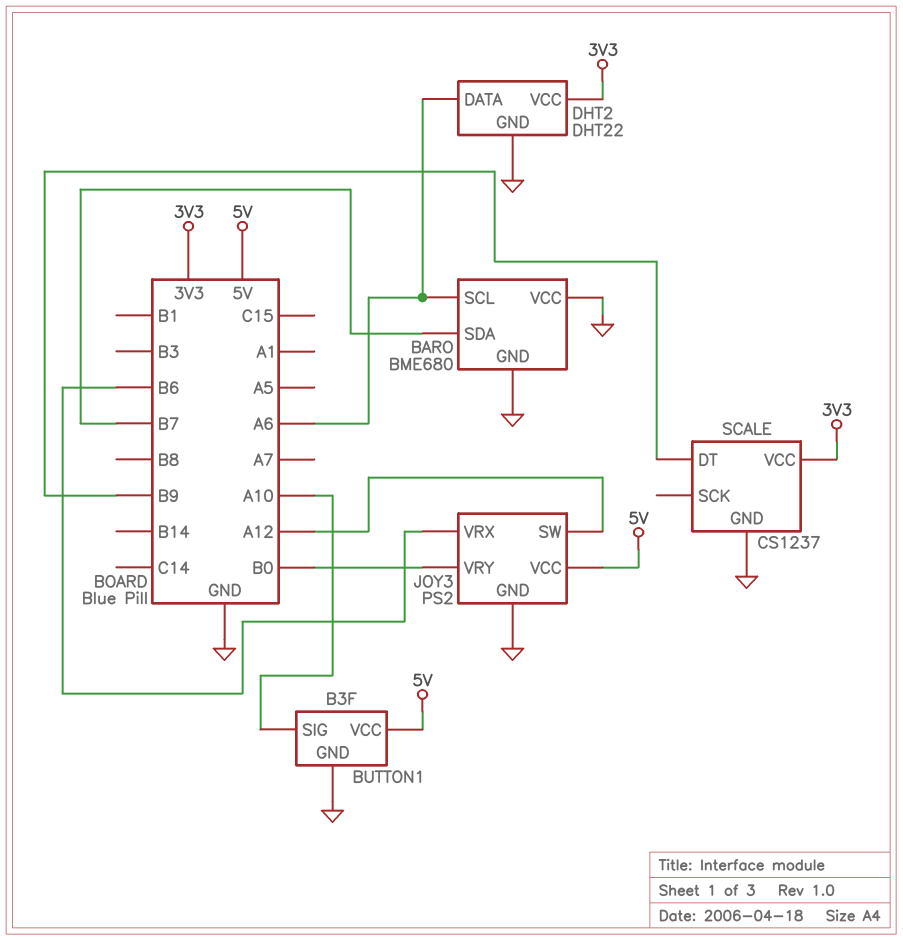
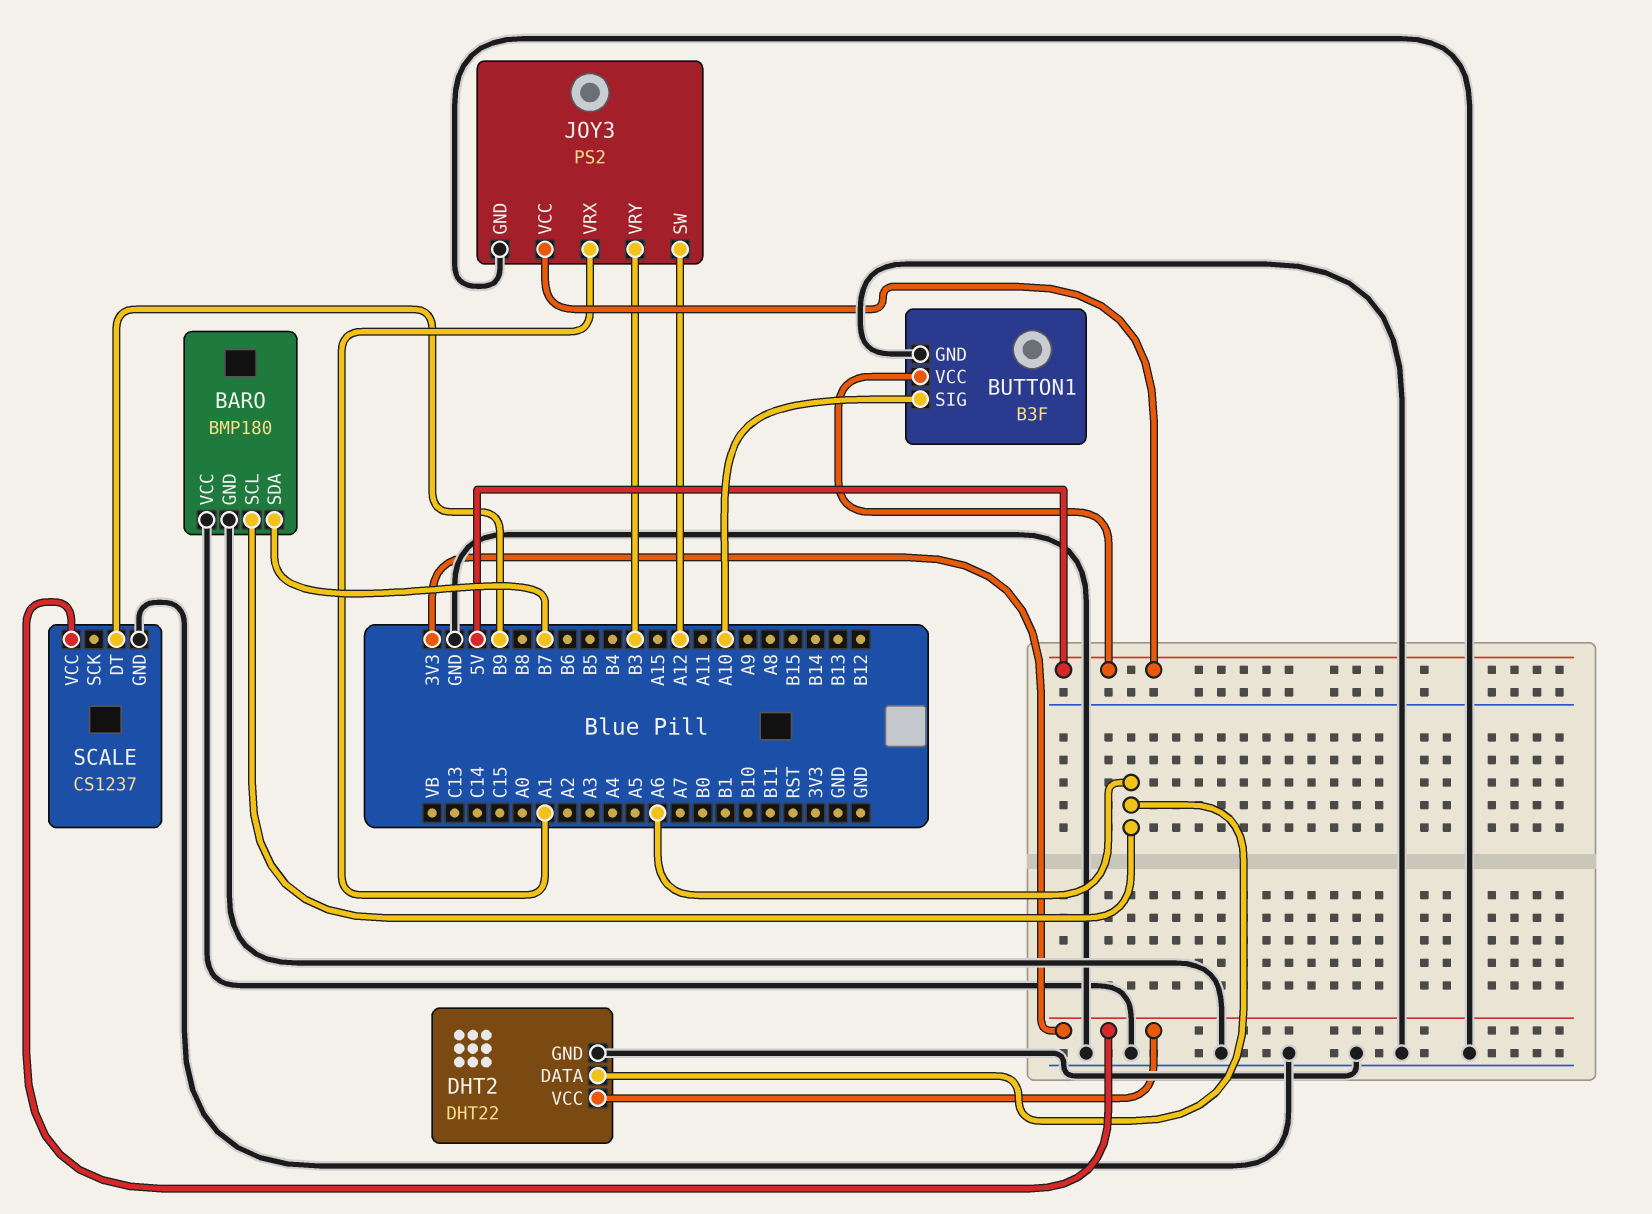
BARO: BME680 -> BMP180
JOY3 pin VRX: B6 -> A1
JOY3 pin VRY: B0 -> B3

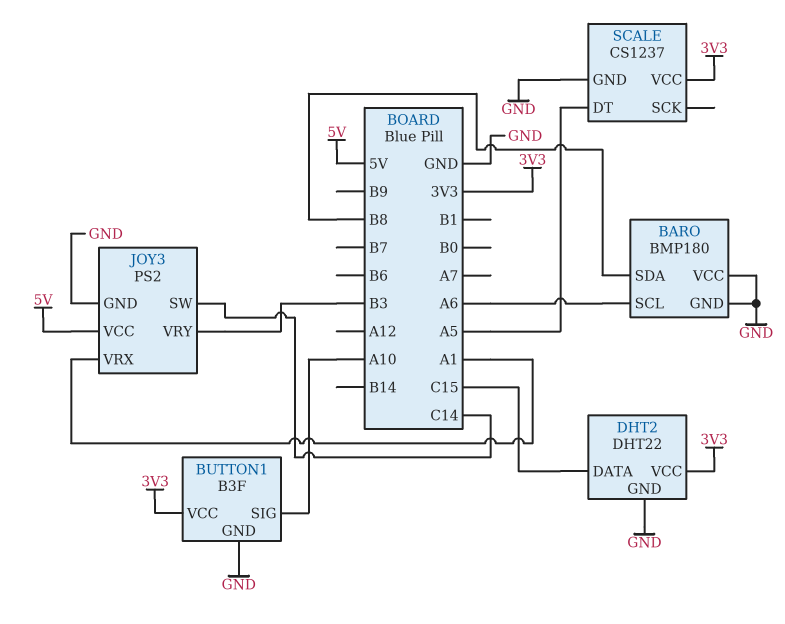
BARO pin SDA: B7 -> B8
BUTTON1 pin VCC: 5V -> 3V3
DHT2 pin DATA: A6 -> C15
JOY3 pin SW: A12 -> C14
SCALE pin DT: B9 -> A5

